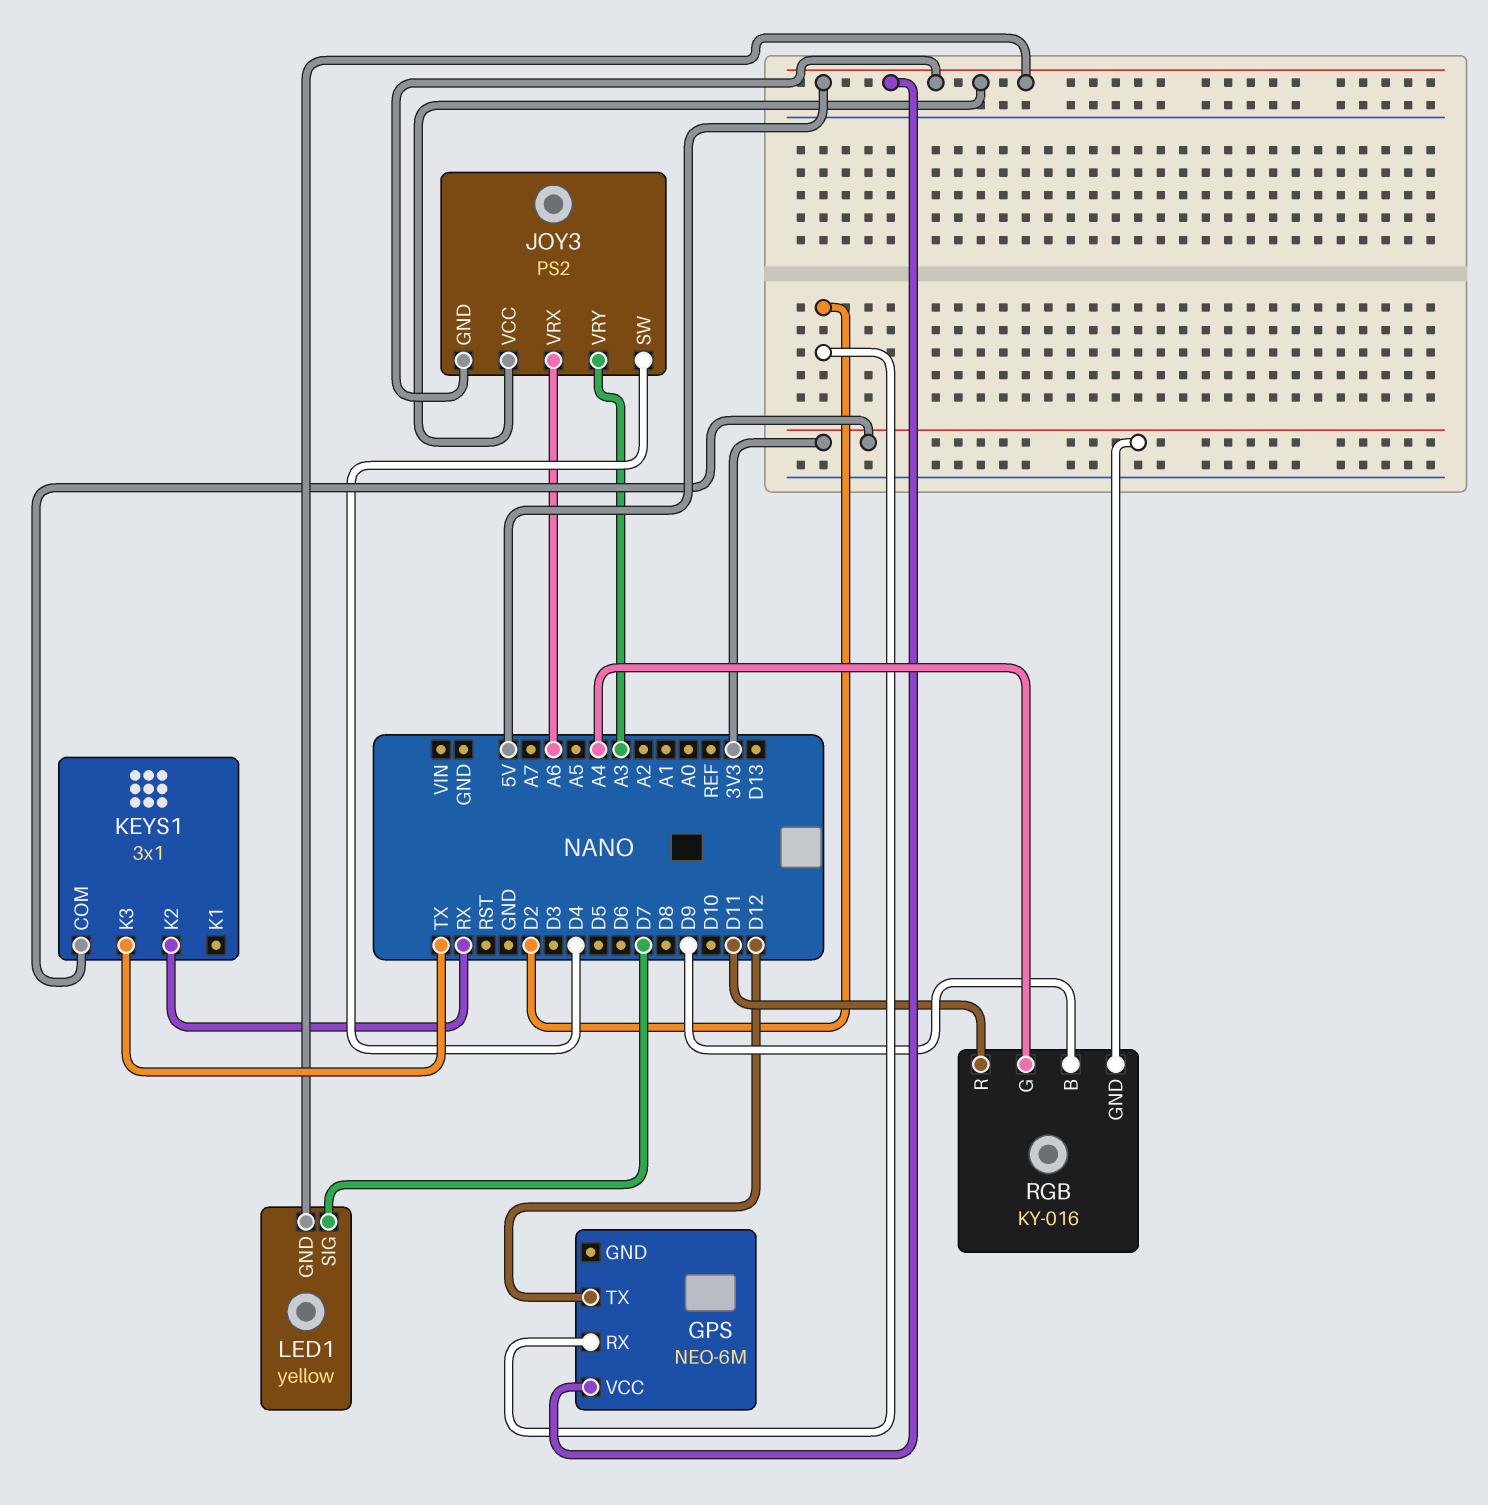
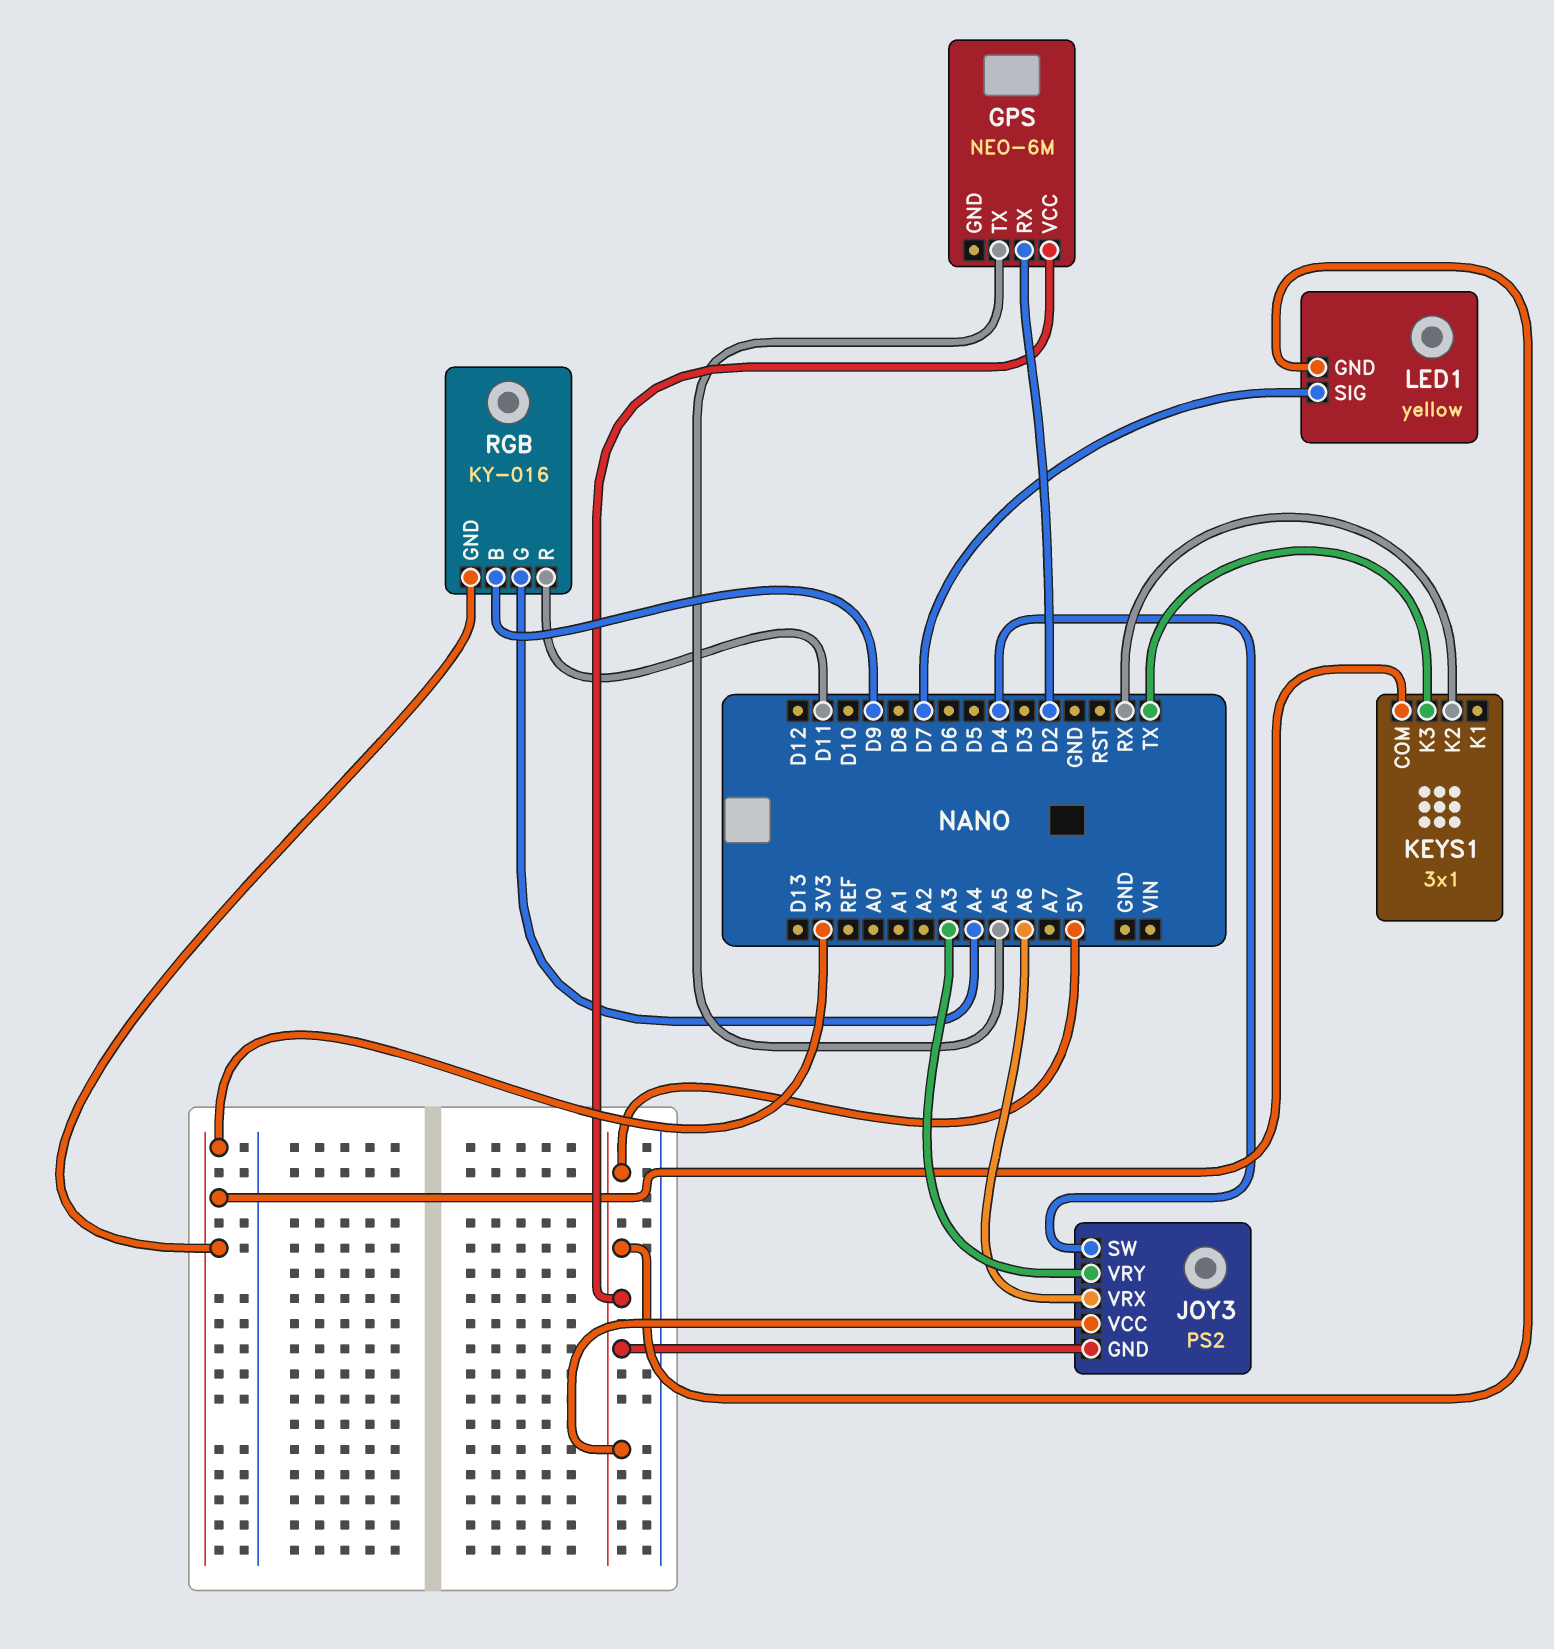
GPS pin TX: D12 -> A5

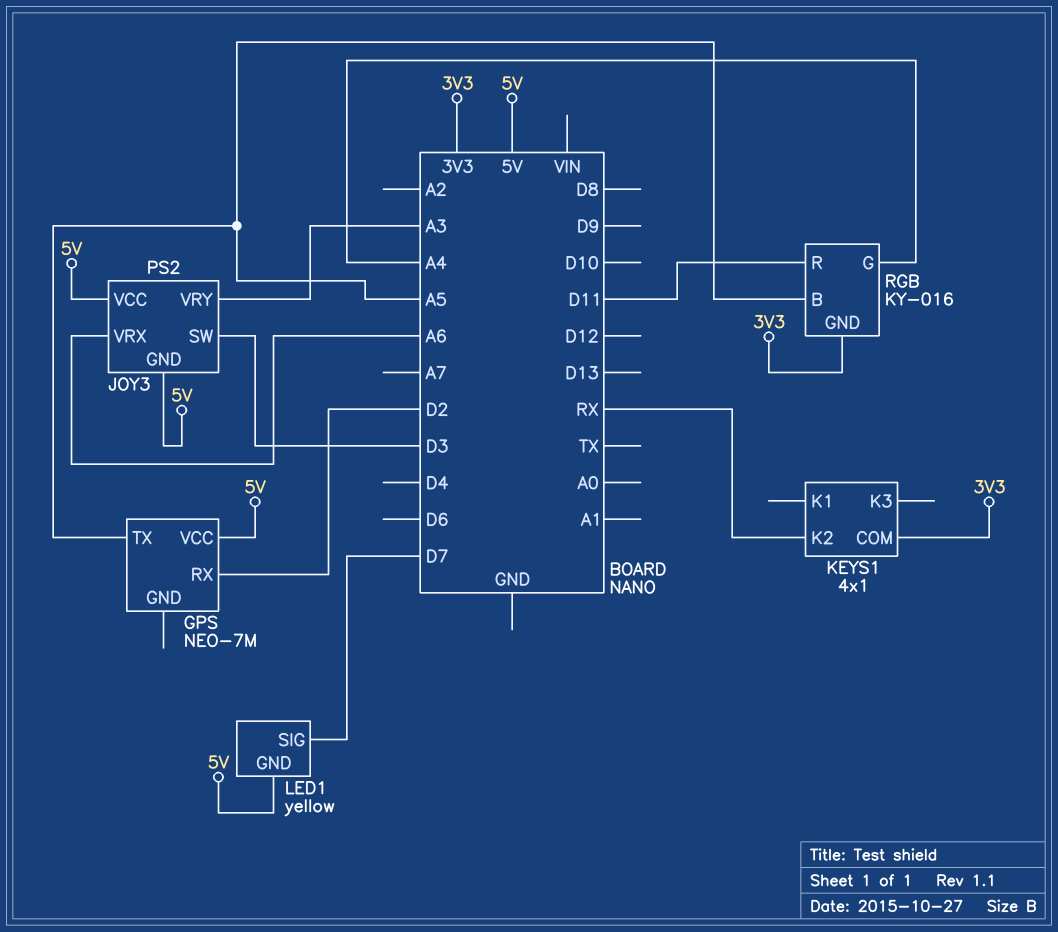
GPS: NEO-6M -> NEO-7M
JOY3 pin SW: D4 -> D3
KEYS1: 3x1 -> 4x1
KEYS1 pin K3: TX -> none
RGB pin B: D9 -> A5

